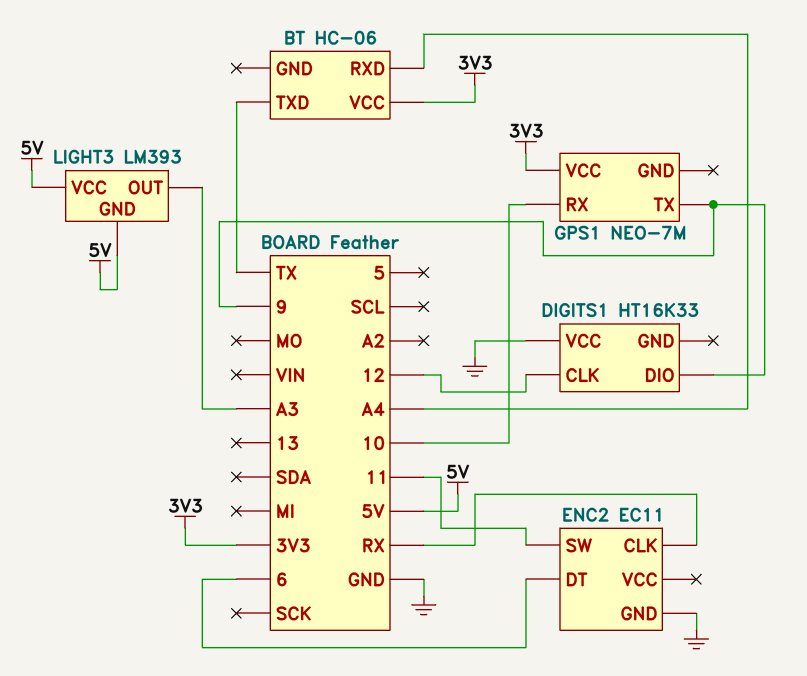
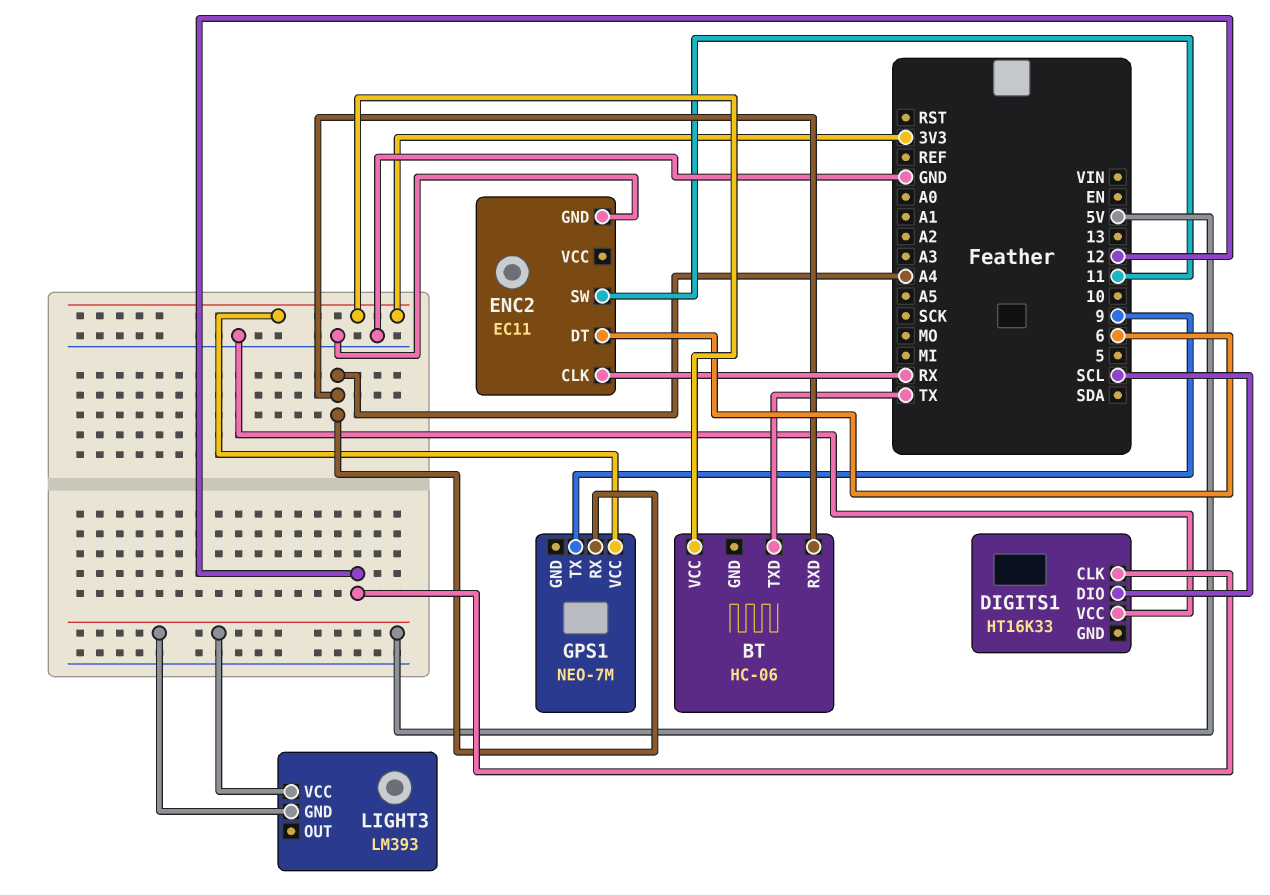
DIGITS1 pin DIO: 9 -> SCL
GPS1 pin RX: 10 -> A4
LIGHT3 pin OUT: A3 -> none

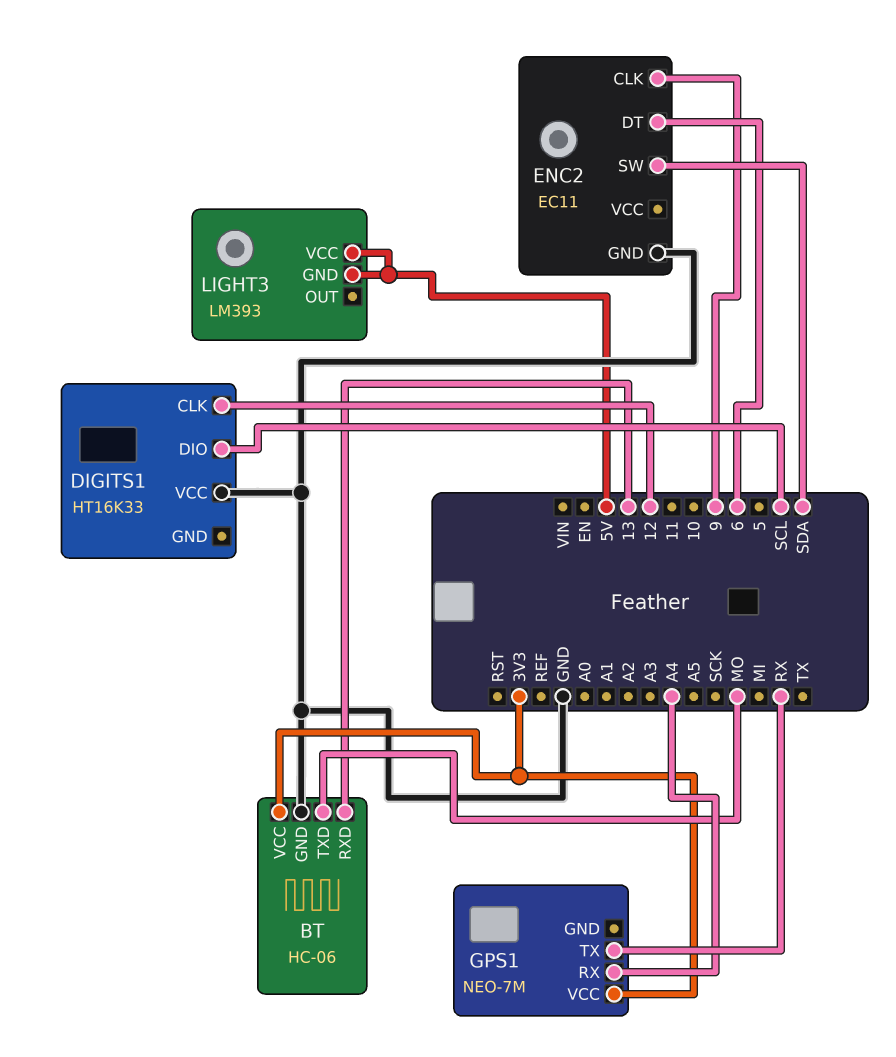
BT pin GND: none -> GND
BT pin RXD: A4 -> 13
BT pin TXD: TX -> MO
ENC2 pin CLK: RX -> 9
ENC2 pin SW: 11 -> SDA
GPS1 pin TX: 9 -> RX

